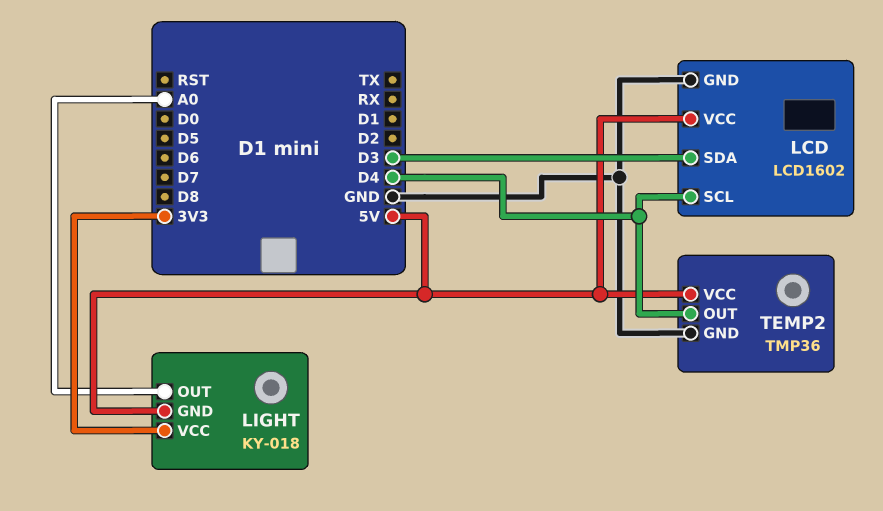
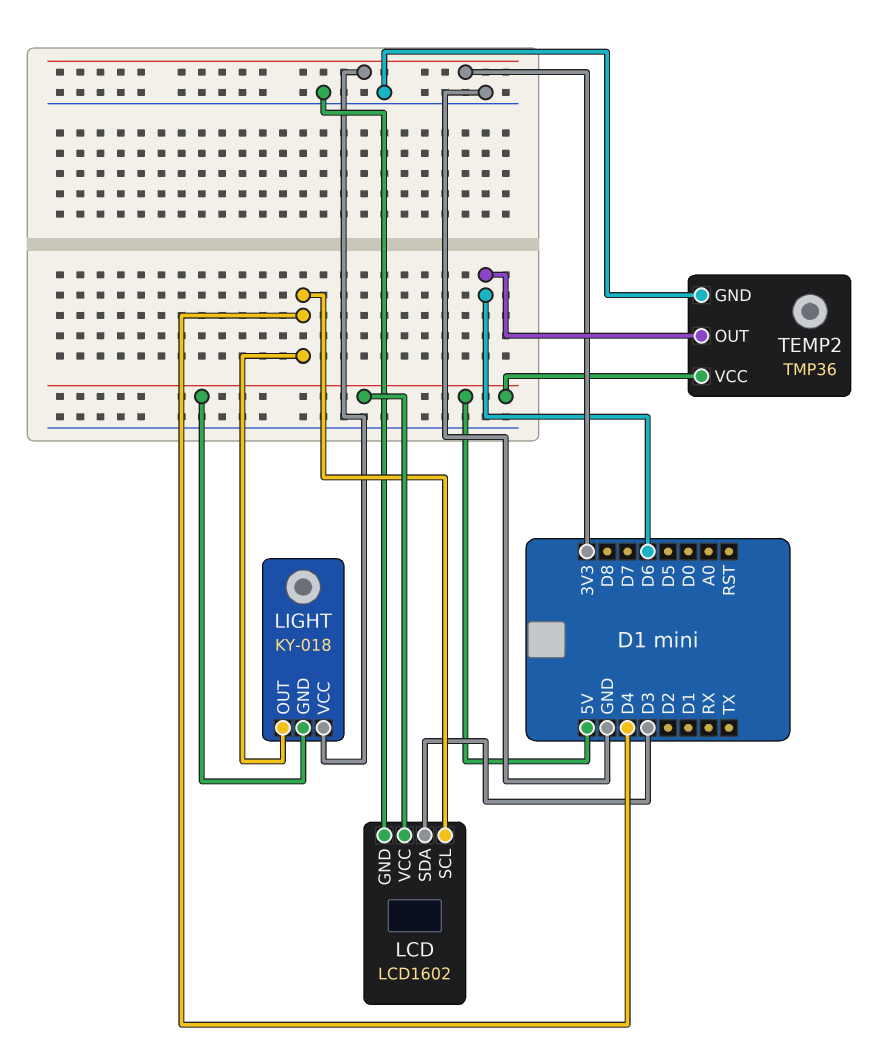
LIGHT pin OUT: A0 -> D4
TEMP2 pin OUT: D4 -> D6

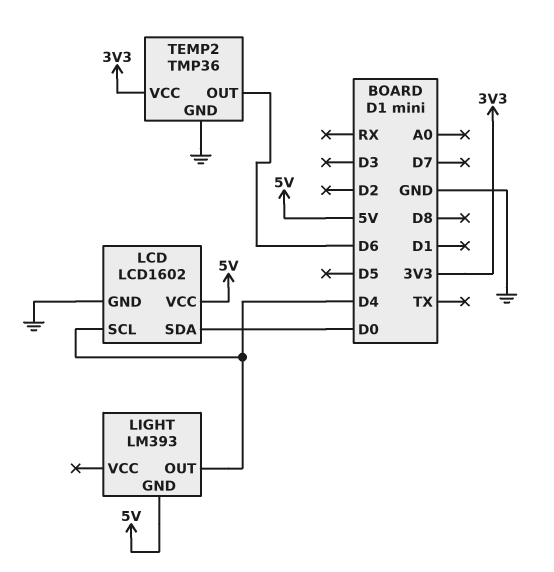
LCD pin SDA: D3 -> D0
LIGHT: KY-018 -> LM393
LIGHT pin VCC: 3V3 -> none
TEMP2 pin VCC: 5V -> 3V3

